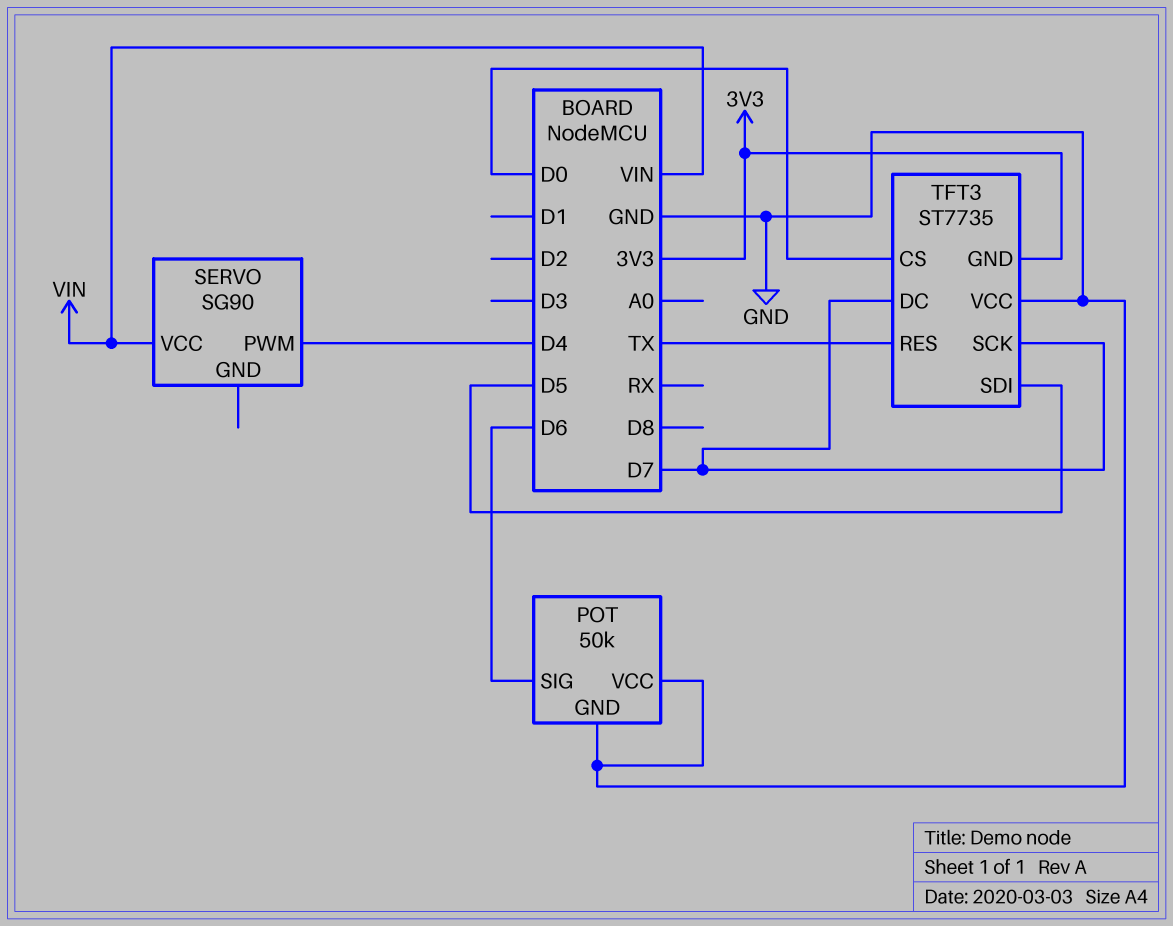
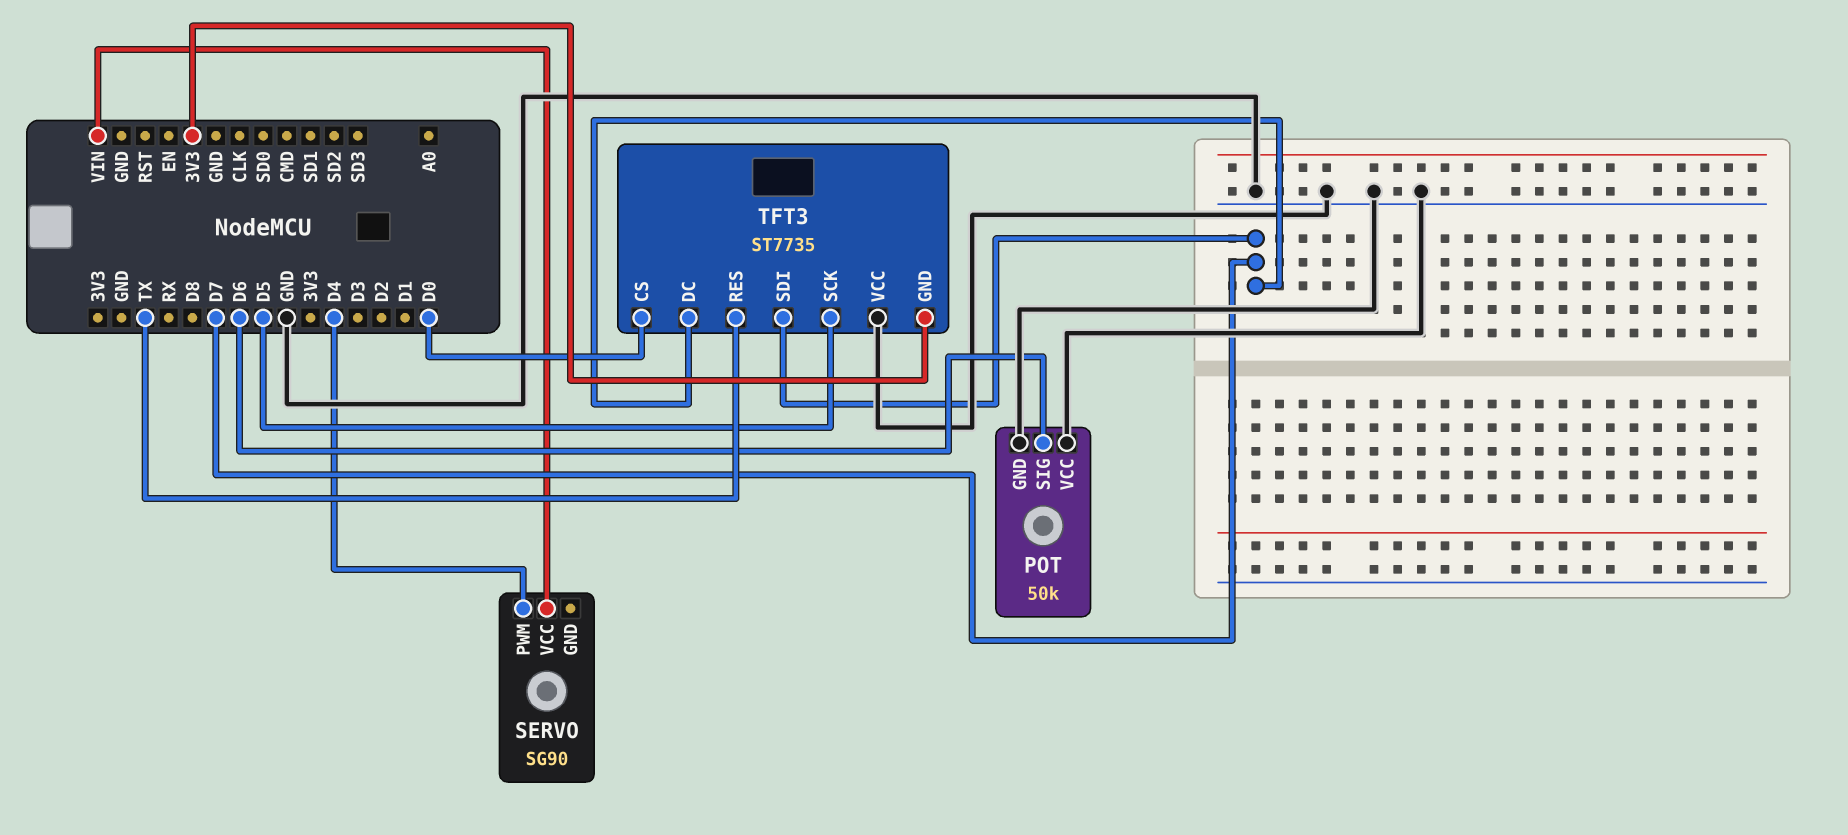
TFT3 pin SCK: D7 -> D5
TFT3 pin SDI: D5 -> D7

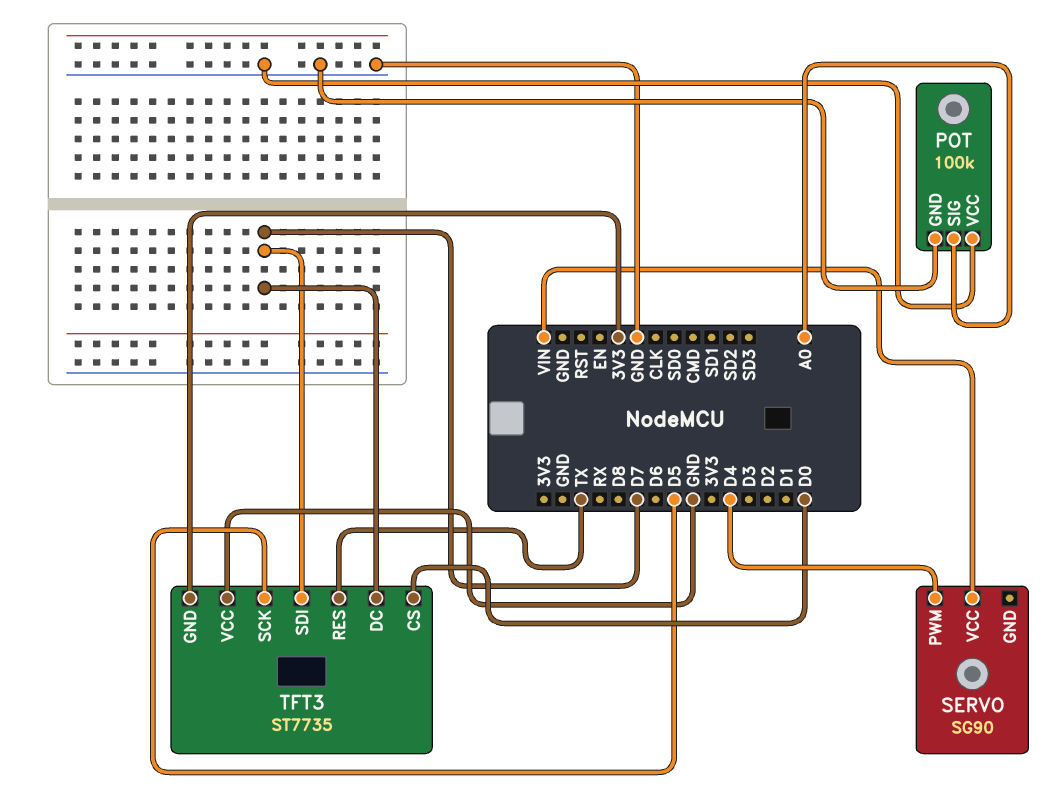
POT: 50k -> 100k
POT pin SIG: D6 -> A0

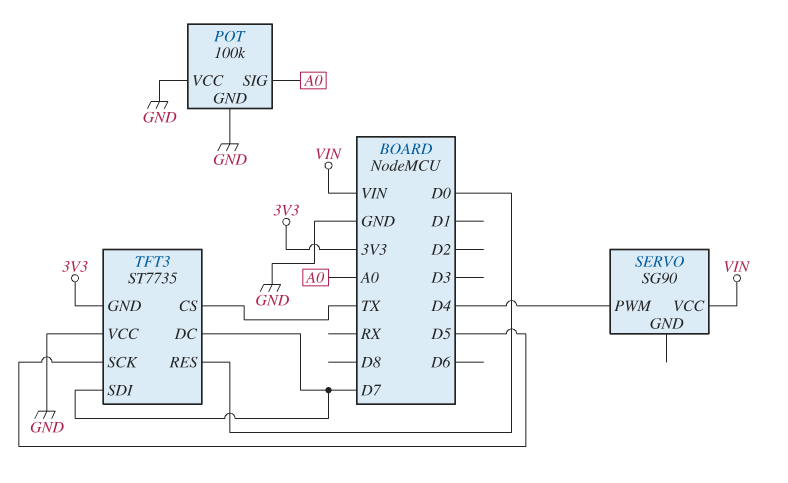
TFT3 pin CS: D0 -> TX
TFT3 pin RES: TX -> D0

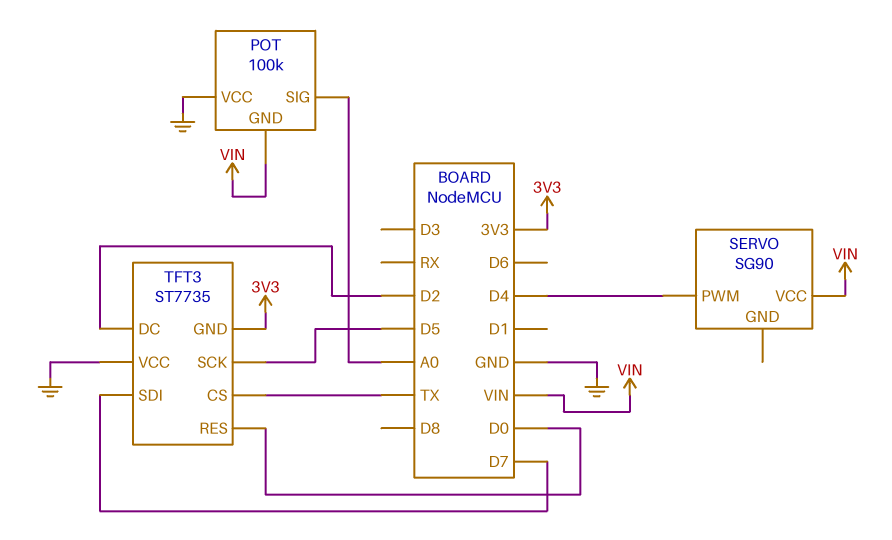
POT pin GND: GND -> VIN
TFT3 pin DC: D7 -> D2

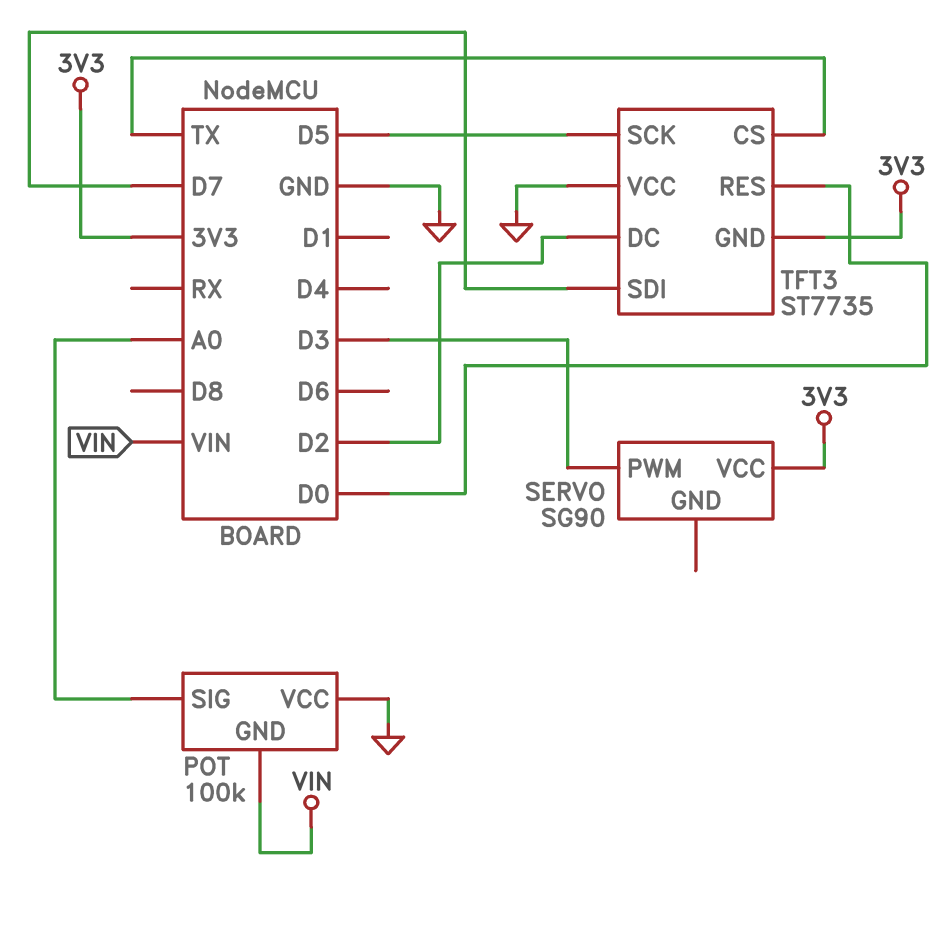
SERVO pin PWM: D4 -> D3
SERVO pin VCC: VIN -> 3V3

